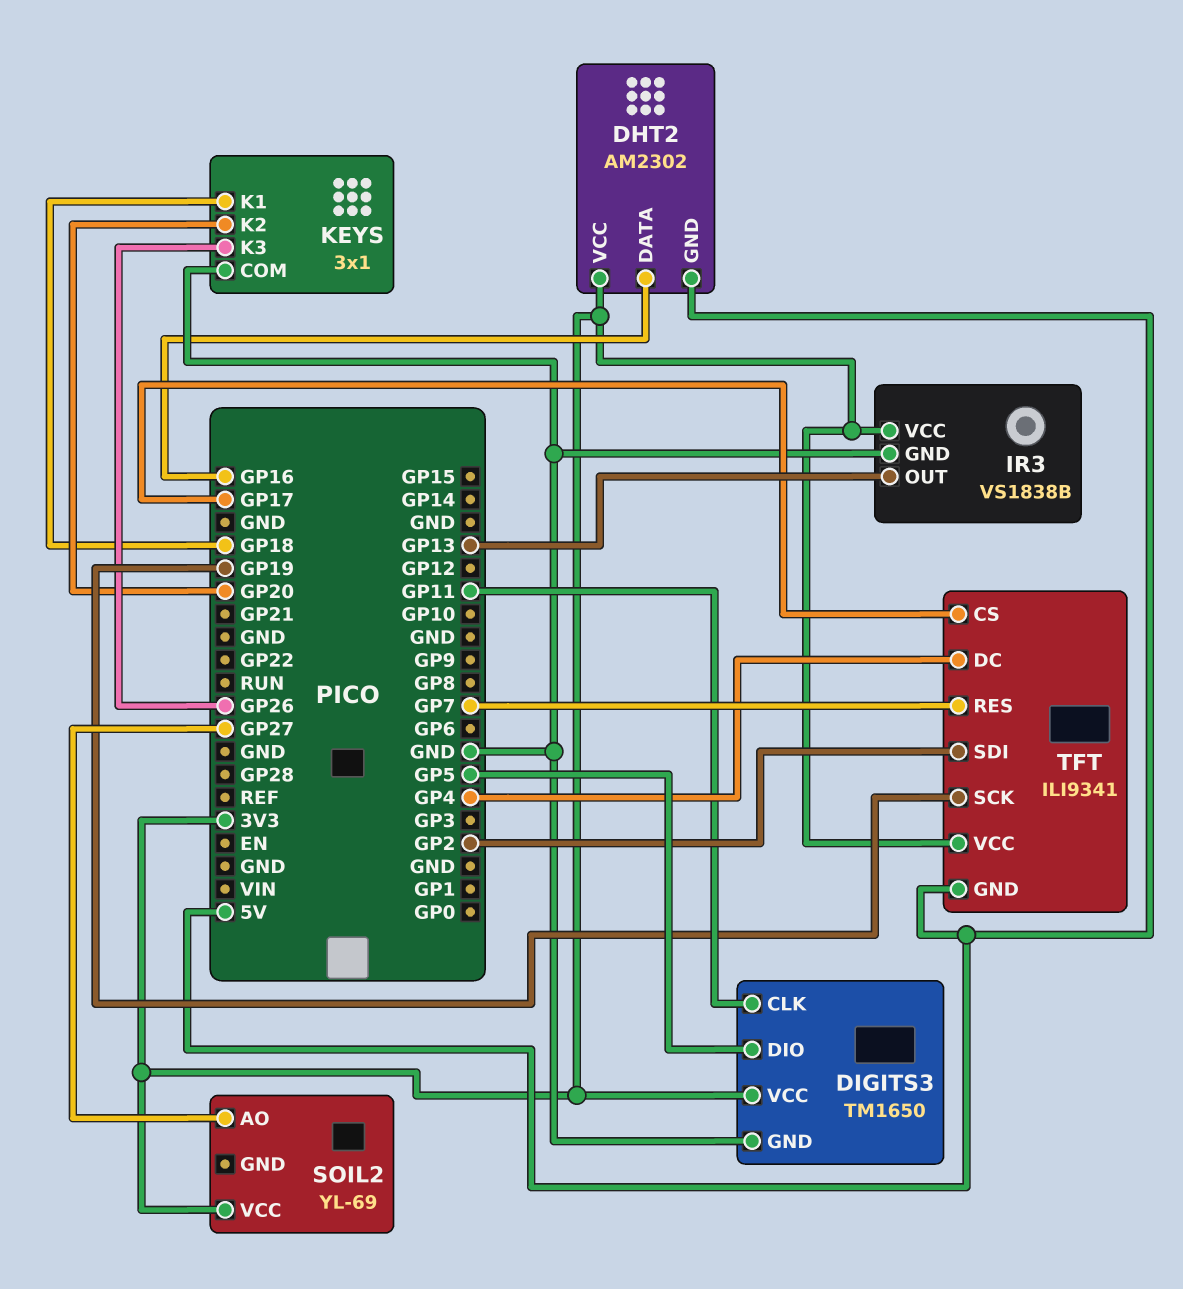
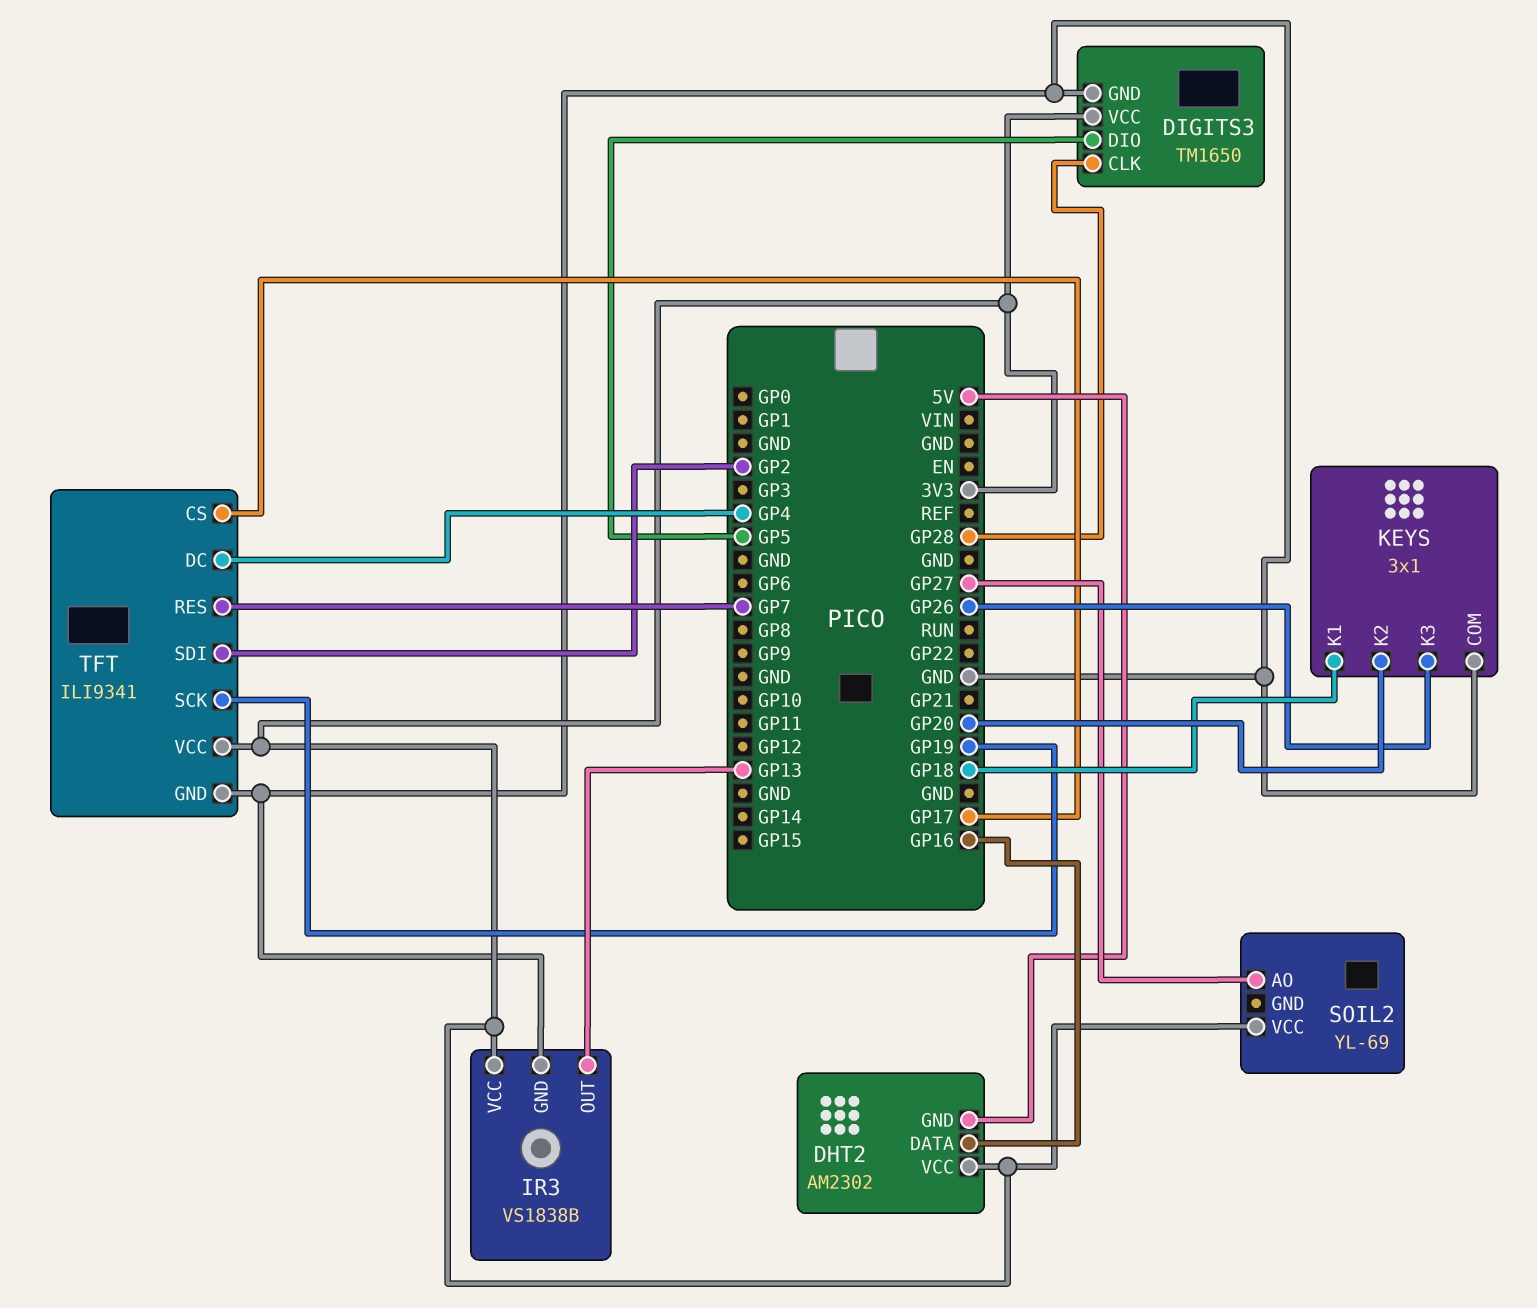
DIGITS3 pin CLK: GP11 -> GP28
TFT pin GND: 5V -> GND

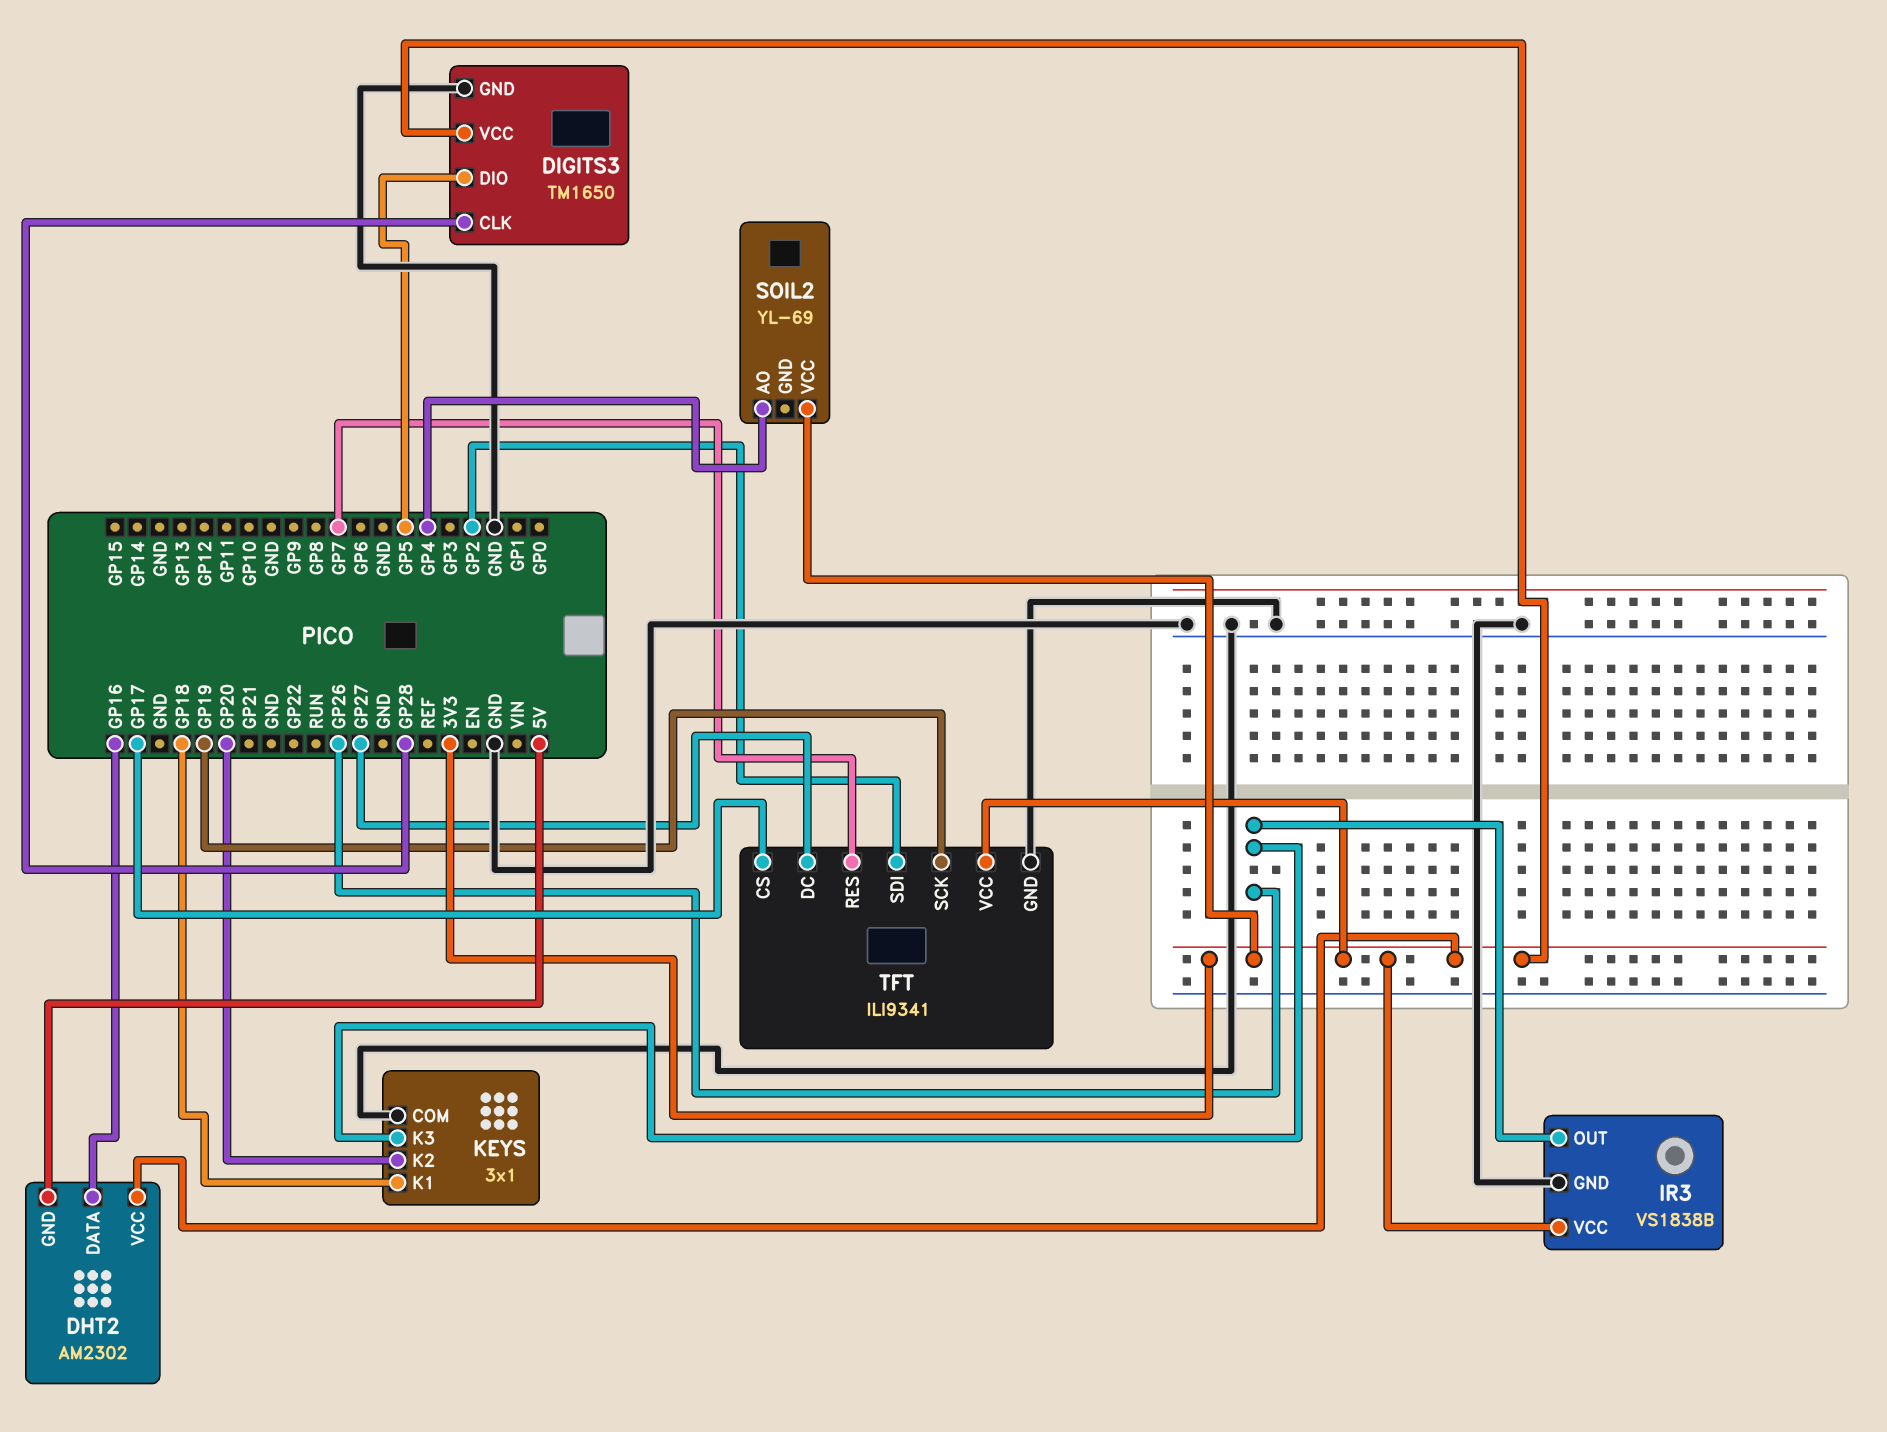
IR3 pin OUT: GP13 -> GP26
SOIL2 pin AO: GP27 -> GP4
TFT pin DC: GP4 -> GP27

